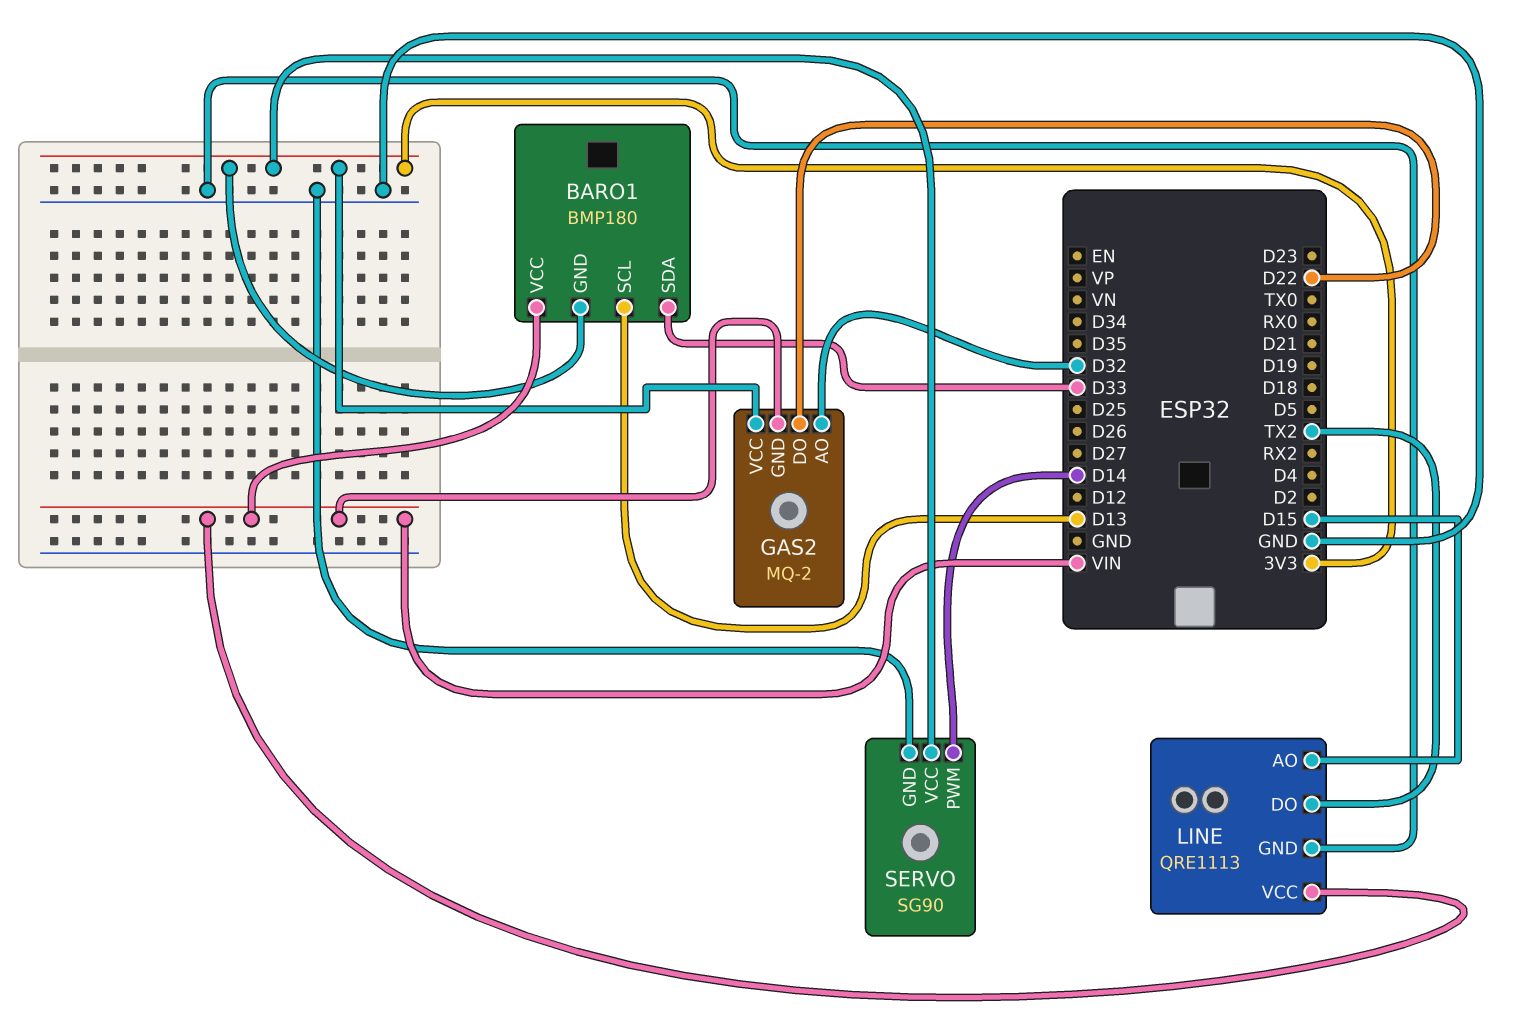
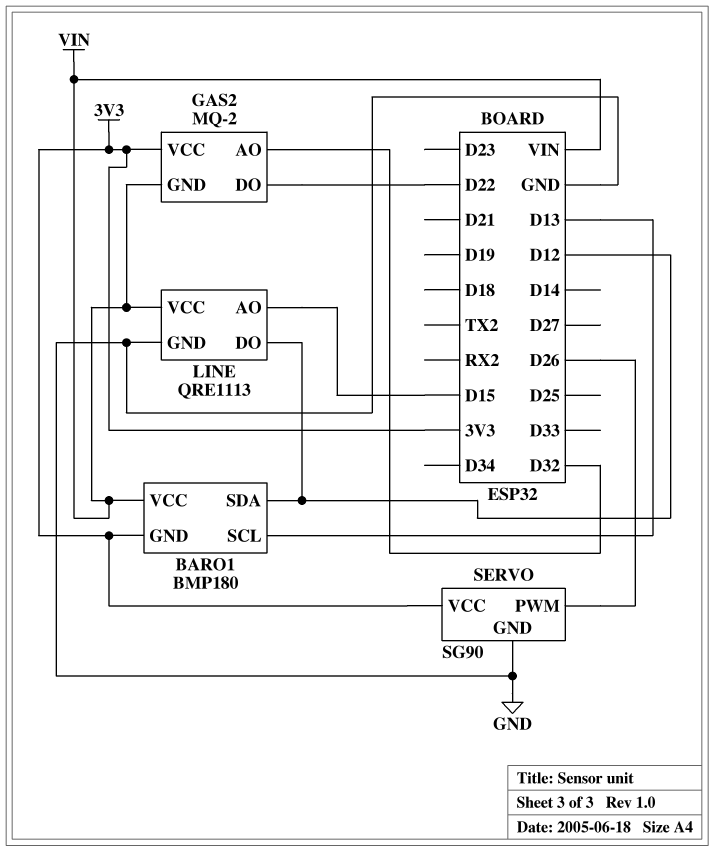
BARO1 pin SDA: D33 -> D12
LINE pin DO: TX2 -> D12
SERVO pin PWM: D14 -> D26

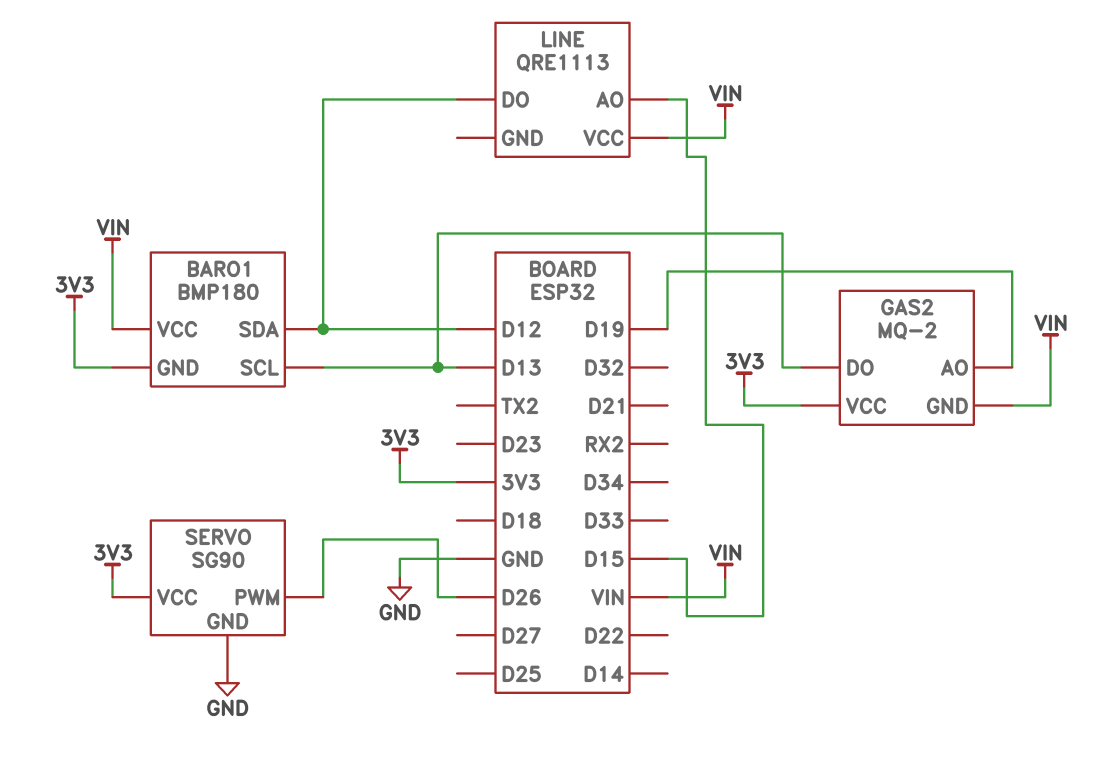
GAS2 pin AO: D32 -> D19
GAS2 pin DO: D22 -> D13
LINE pin GND: GND -> none

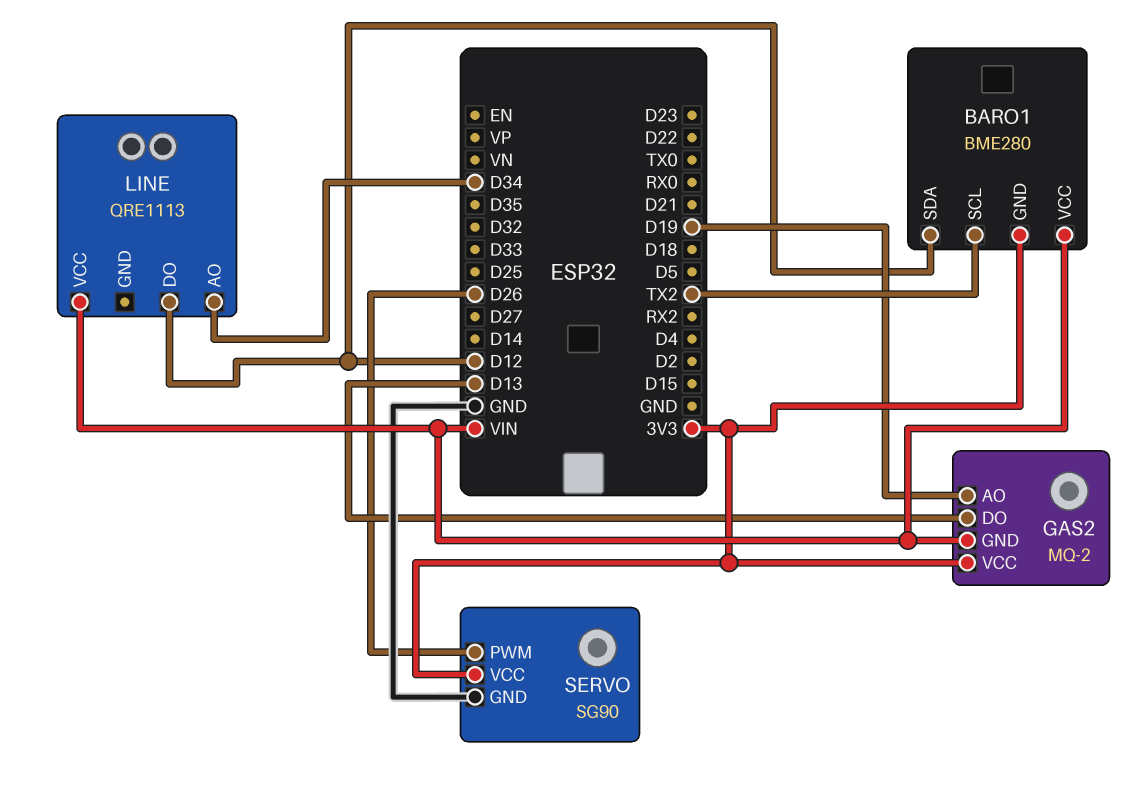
BARO1: BMP180 -> BME280
BARO1 pin SCL: D13 -> TX2
LINE pin AO: D15 -> D34

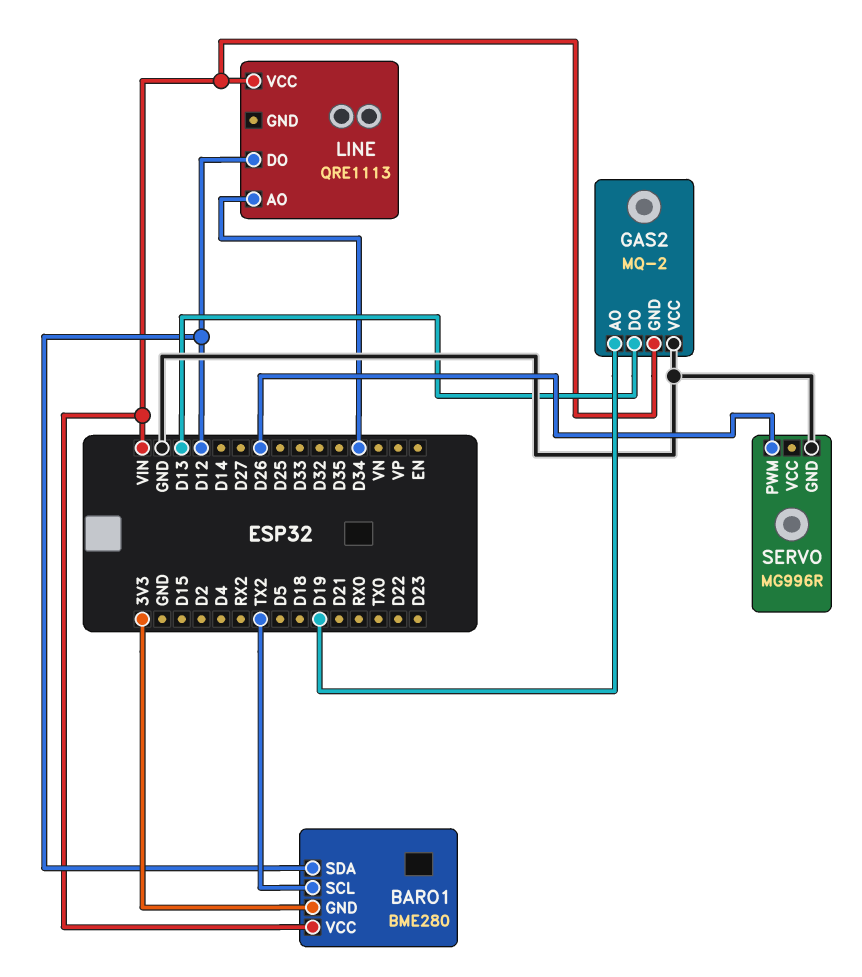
GAS2 pin VCC: 3V3 -> GND
SERVO: SG90 -> MG996R
SERVO pin VCC: 3V3 -> none

